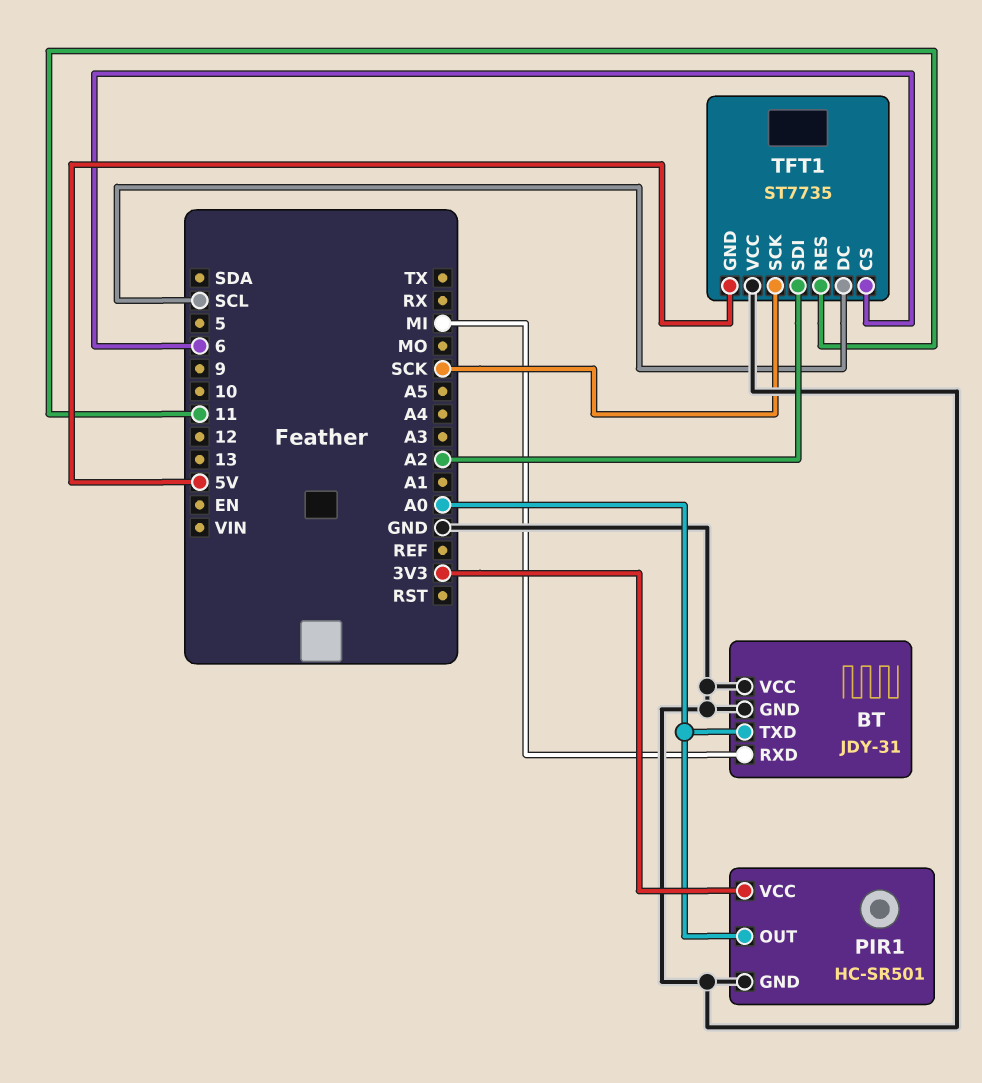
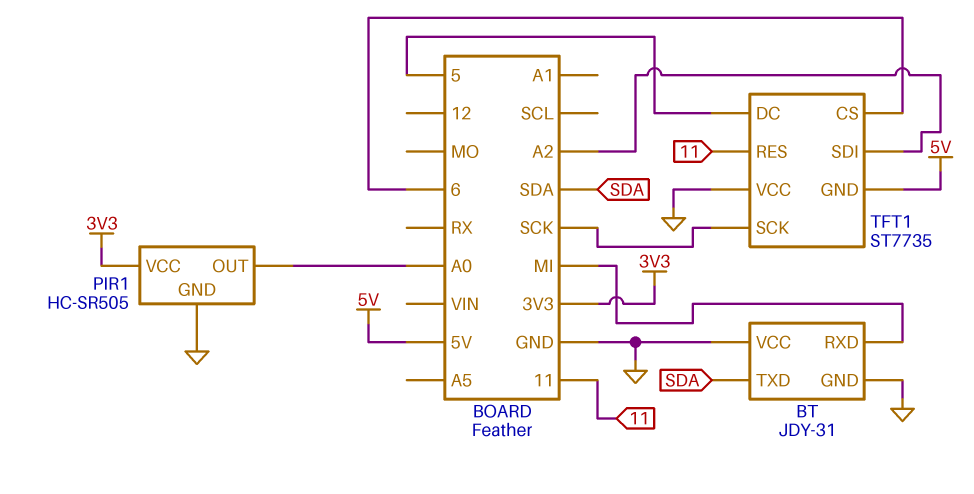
BT pin TXD: A0 -> SDA
PIR1: HC-SR501 -> HC-SR505
TFT1 pin DC: SCL -> 5

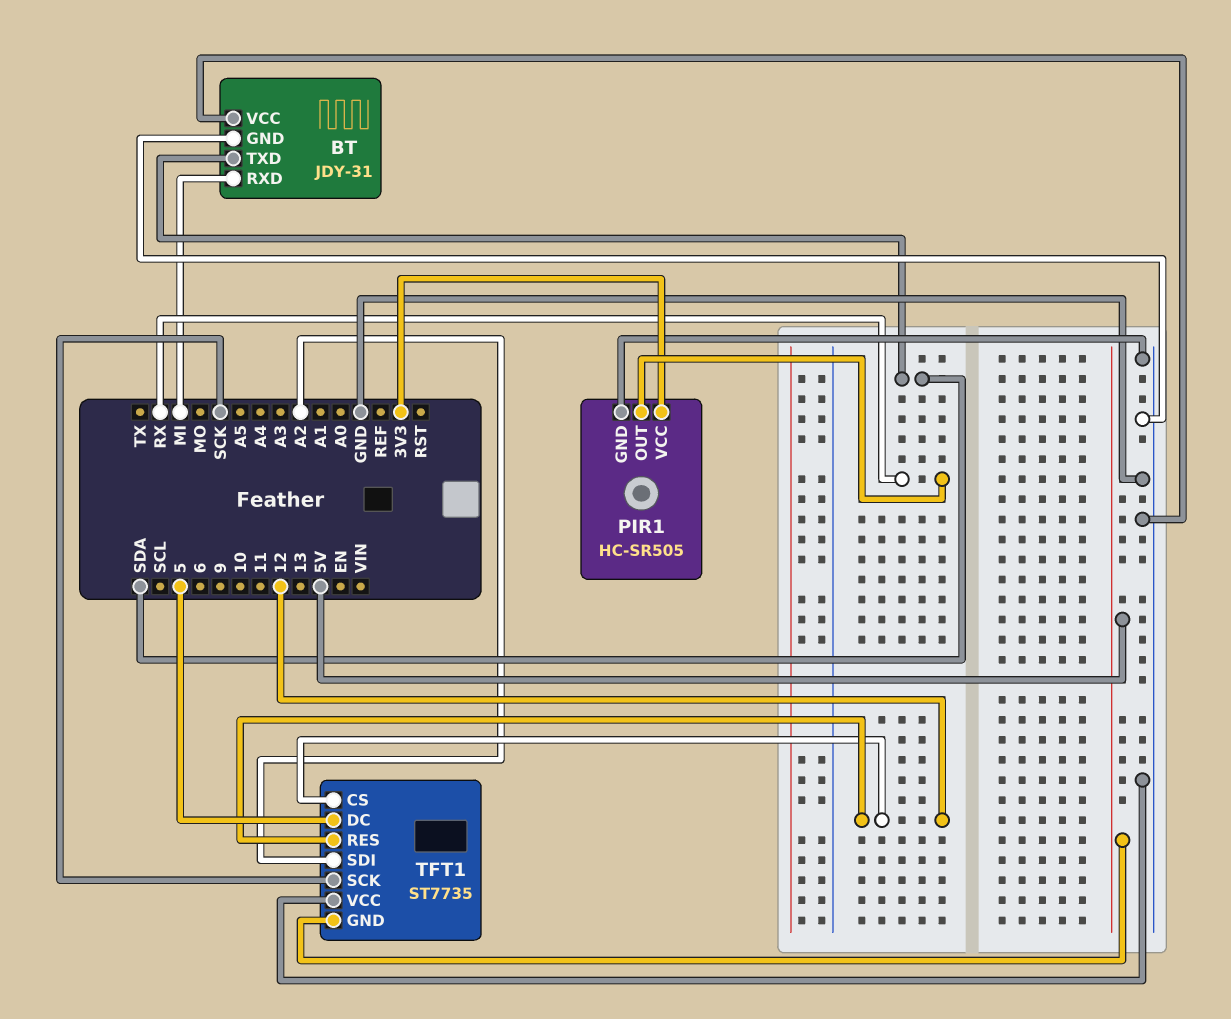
PIR1 pin OUT: A0 -> RX
TFT1 pin CS: 6 -> 12
TFT1 pin RES: 11 -> 12

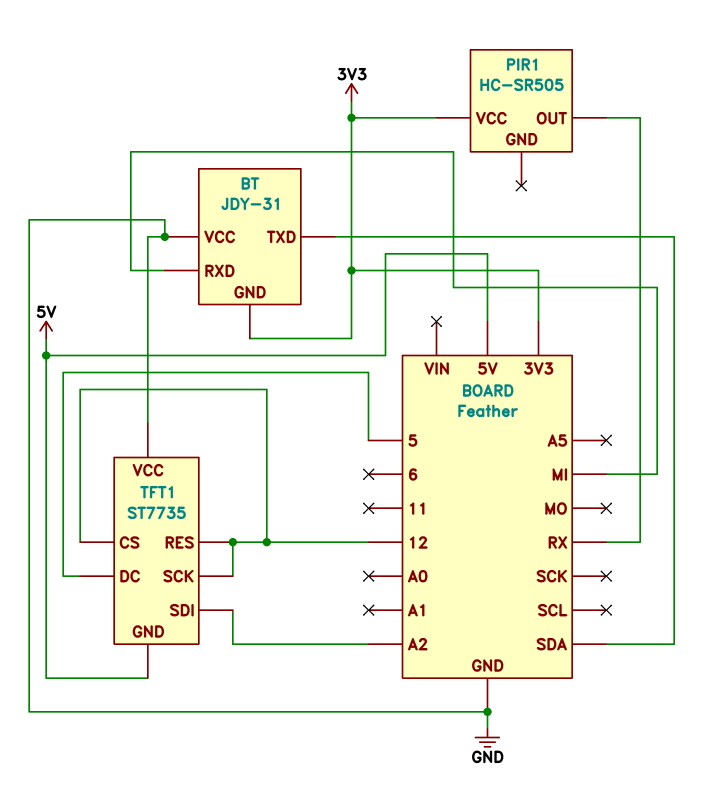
BT pin GND: GND -> 3V3
PIR1 pin GND: GND -> none
TFT1 pin SCK: SCK -> 12

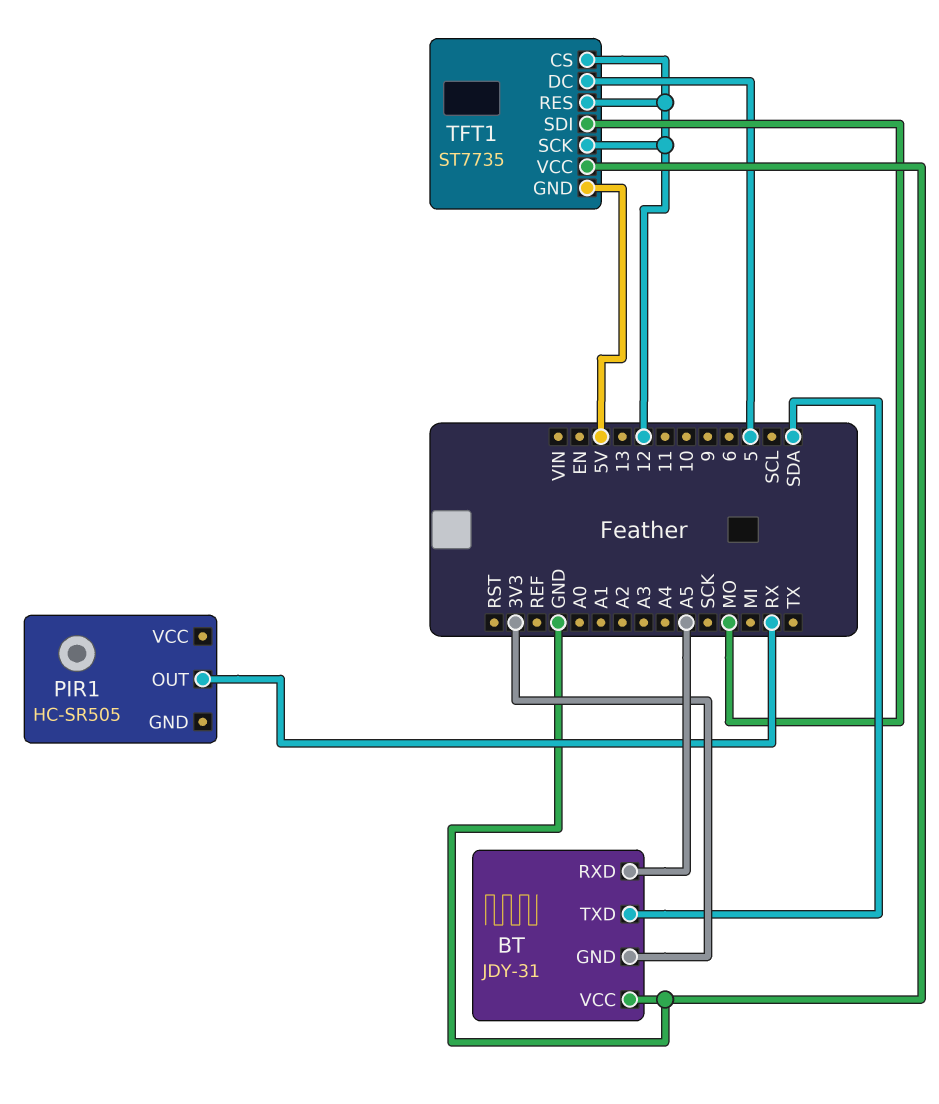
BT pin RXD: MI -> A5
PIR1 pin VCC: 3V3 -> none
TFT1 pin SDI: A2 -> MO

